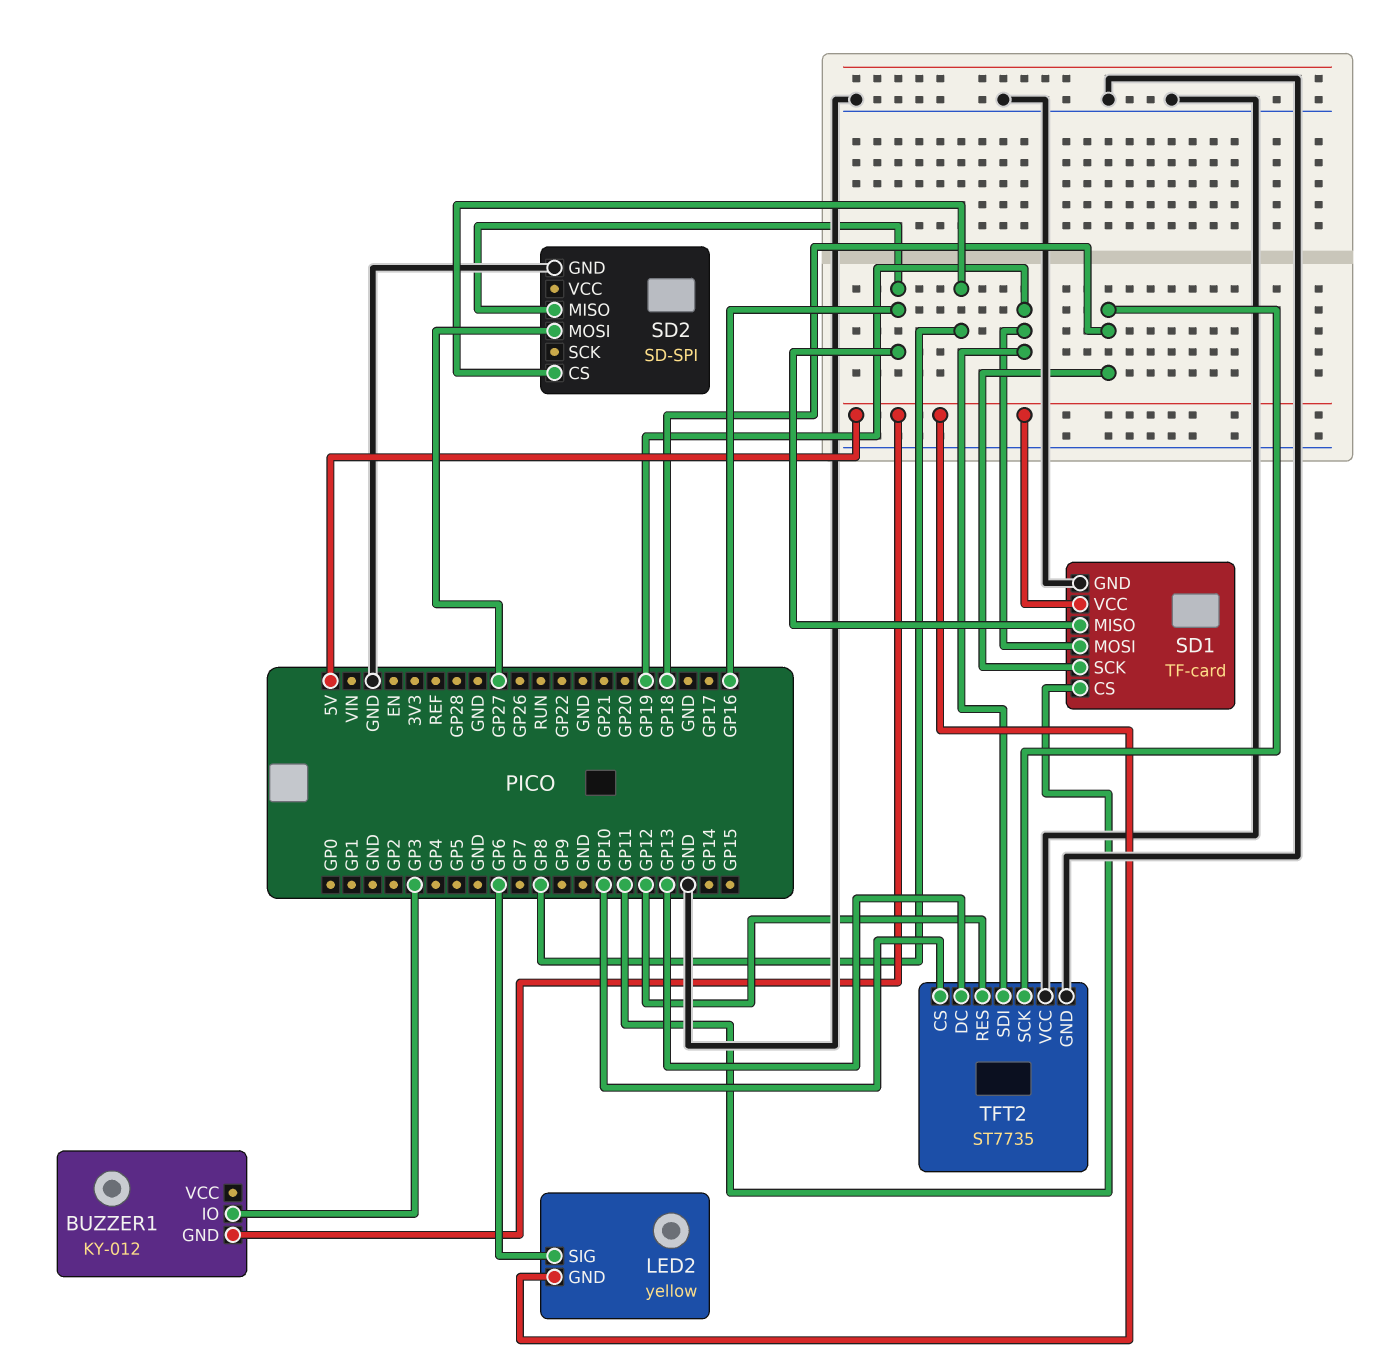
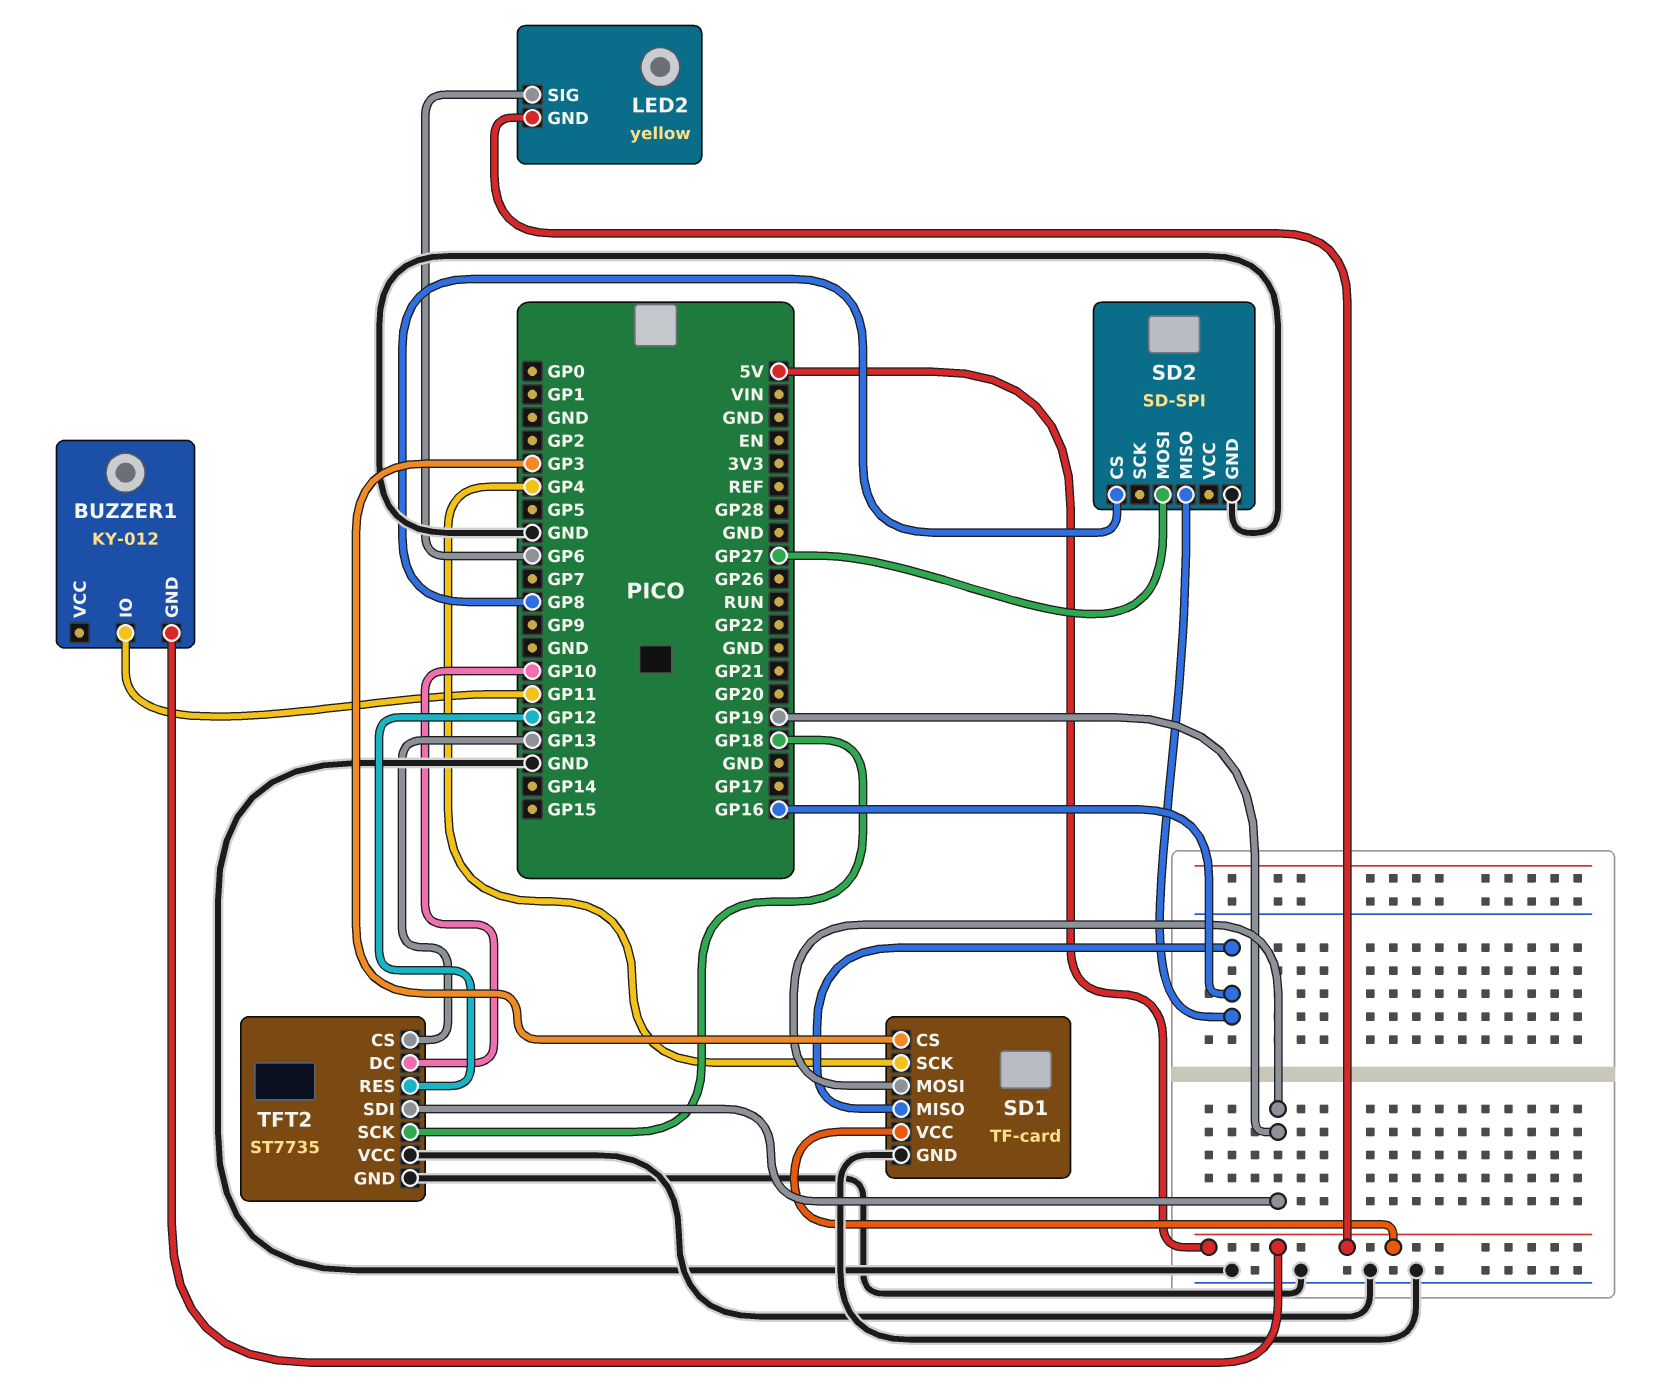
BUZZER1 pin IO: GP3 -> GP11
SD1 pin CS: GP11 -> GP3
SD1 pin SCK: GP18 -> GP4
TFT2 pin CS: GP10 -> GP13
TFT2 pin DC: GP13 -> GP10

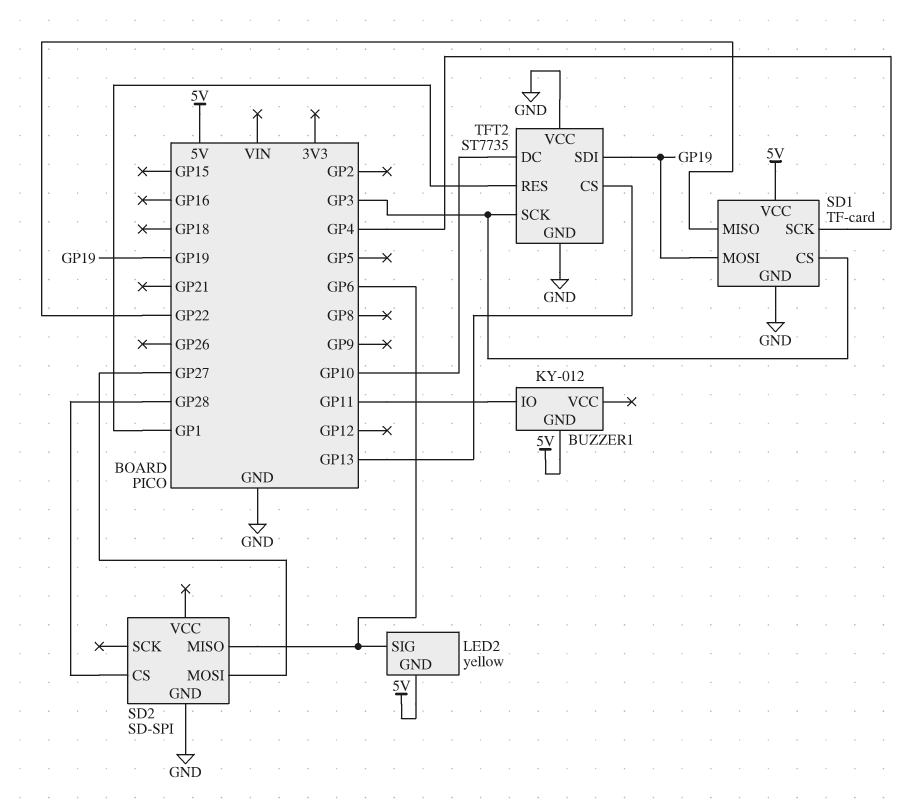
SD1 pin MISO: GP16 -> GP22
SD2 pin CS: GP8 -> GP28
SD2 pin MISO: GP16 -> GP6
TFT2 pin RES: GP12 -> GP1
TFT2 pin SCK: GP18 -> GP3

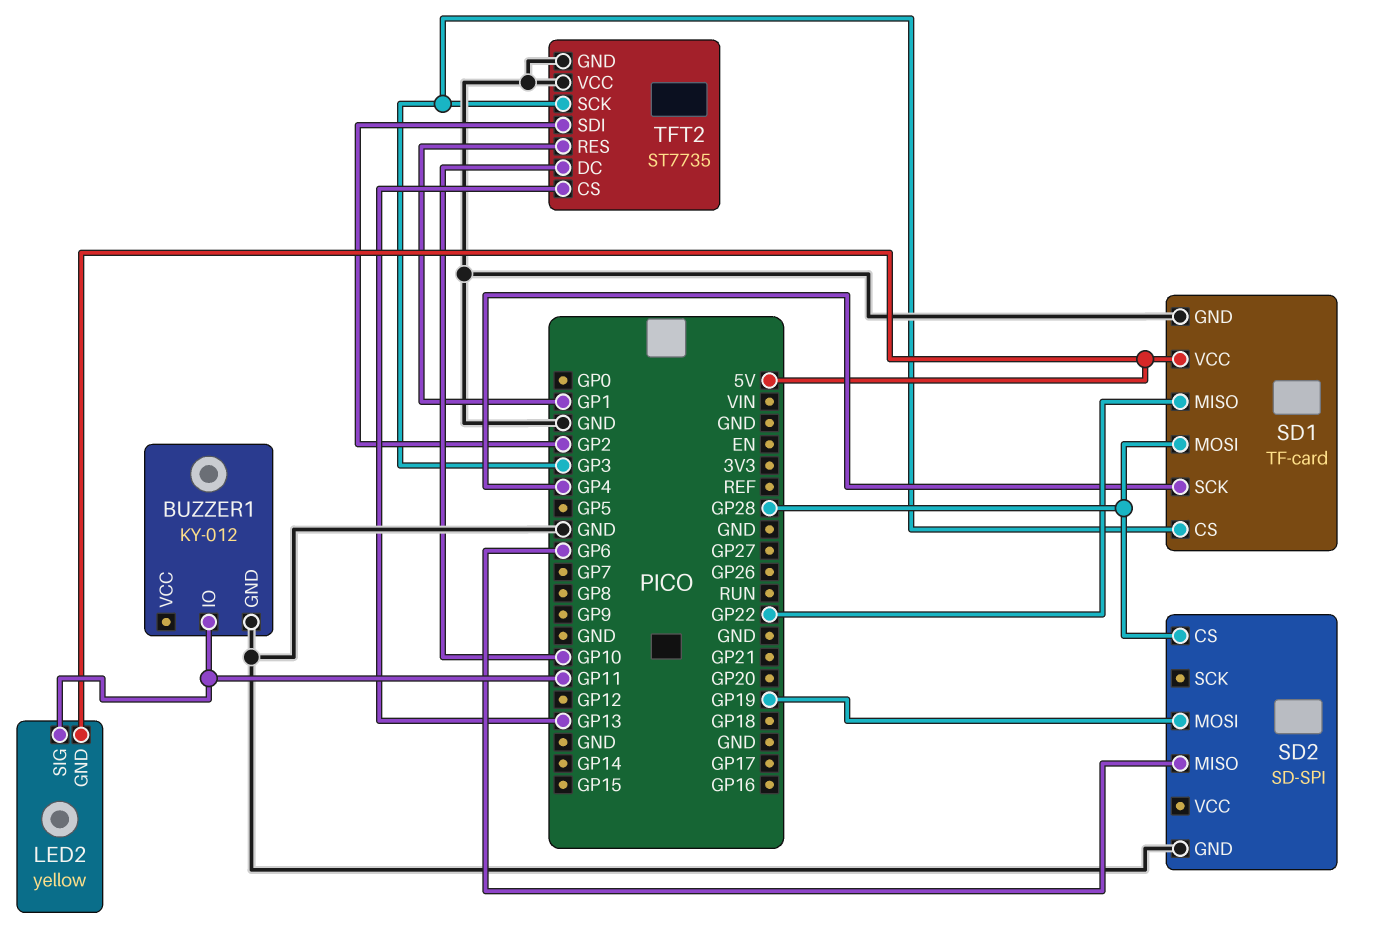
BUZZER1 pin GND: 5V -> GND
LED2 pin SIG: GP6 -> GP11
SD1 pin MOSI: GP19 -> GP28
SD2 pin MOSI: GP27 -> GP19
TFT2 pin SDI: GP19 -> GP2

